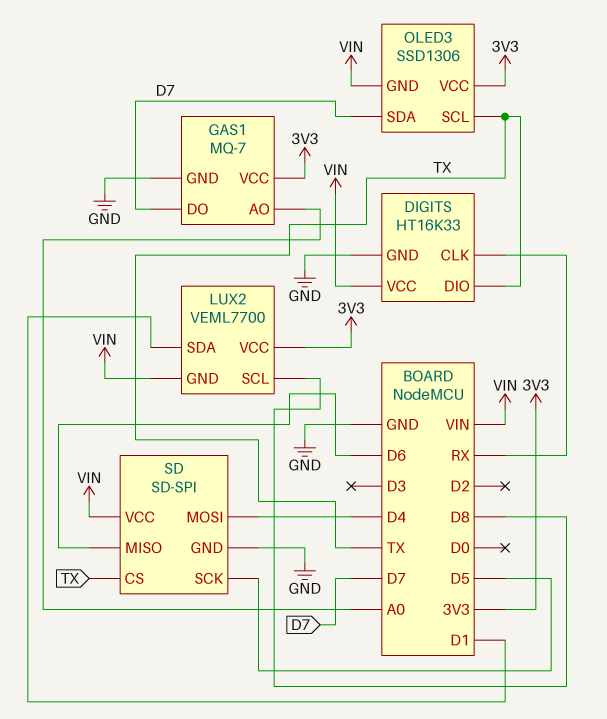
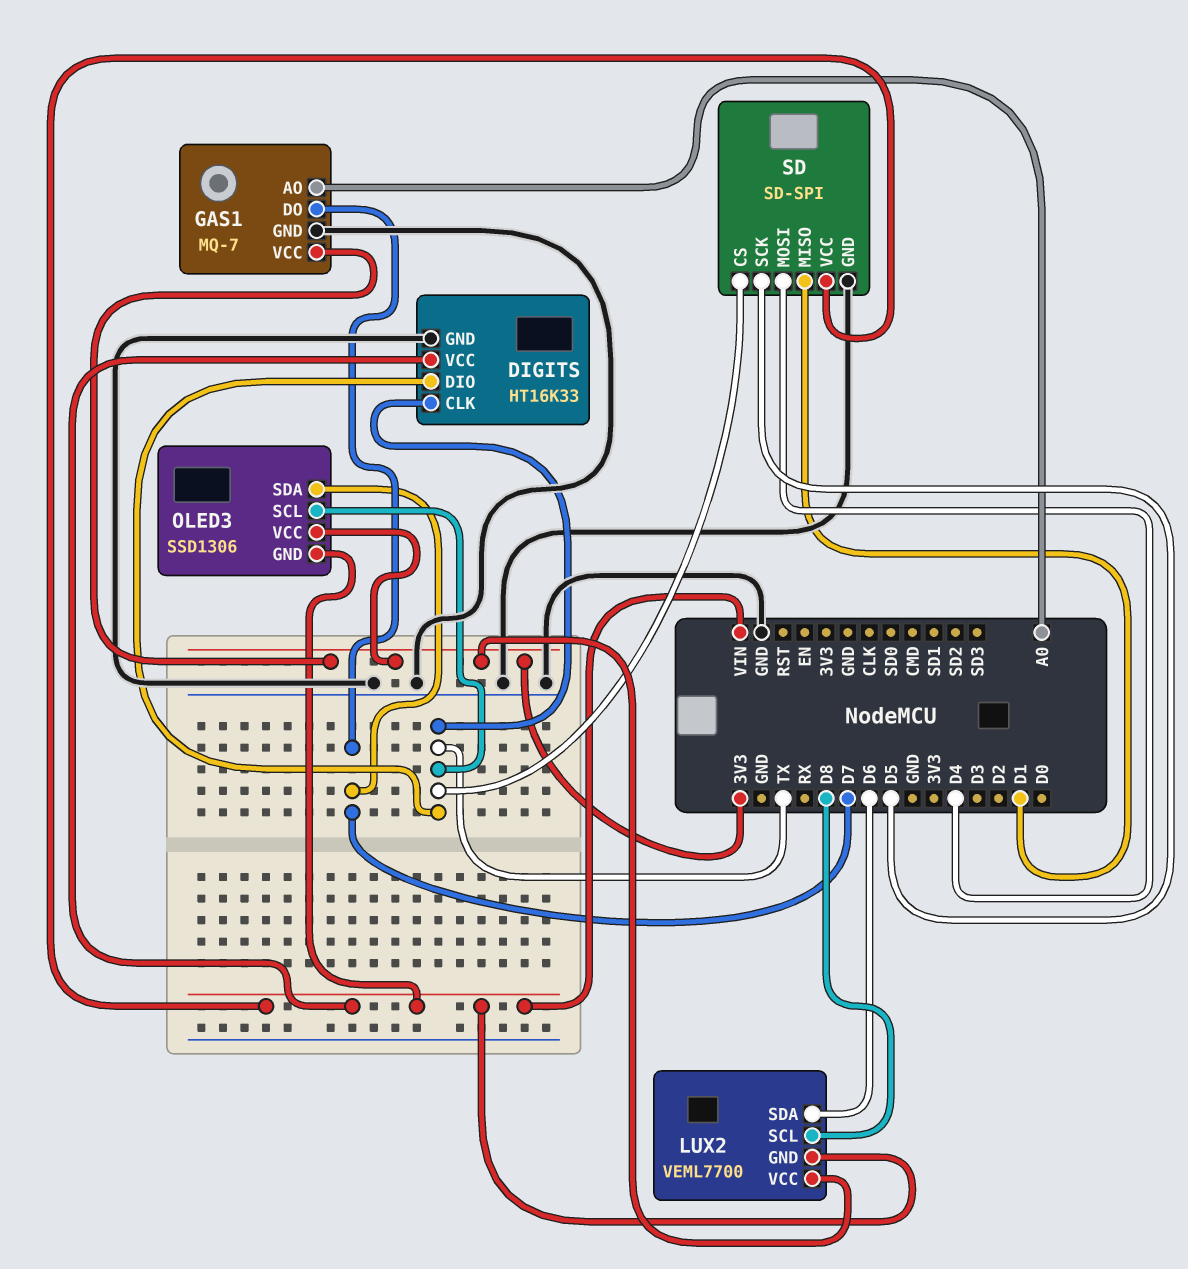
DIGITS pin CLK: RX -> TX
LUX2 pin SDA: D1 -> D6
SD pin MISO: D6 -> D1

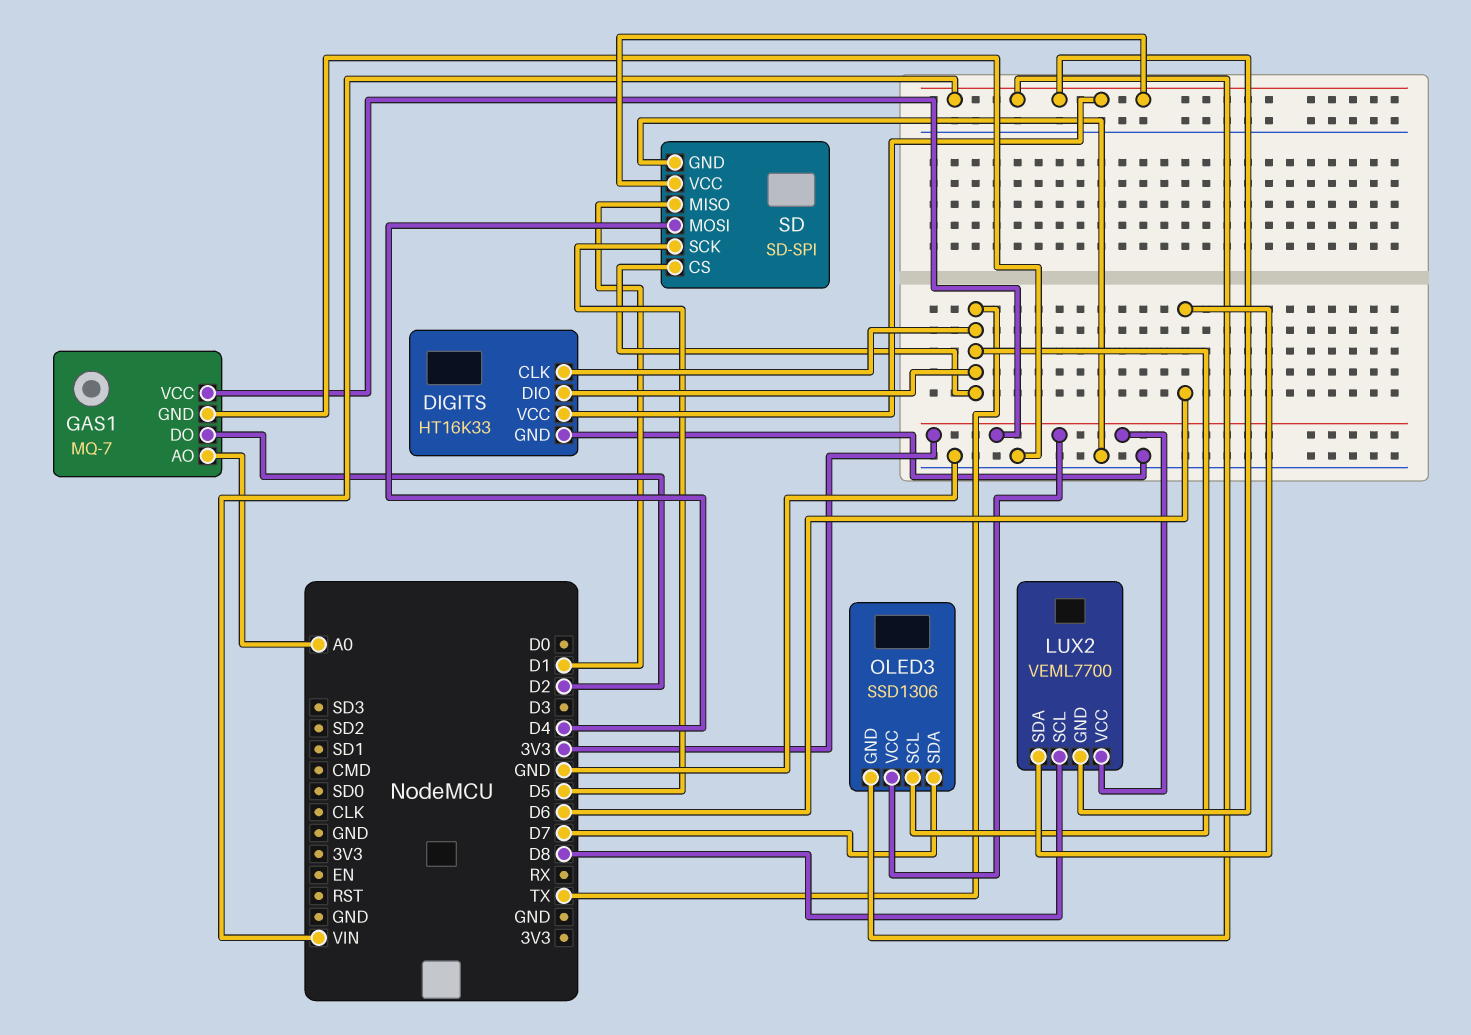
GAS1 pin DO: D7 -> D2

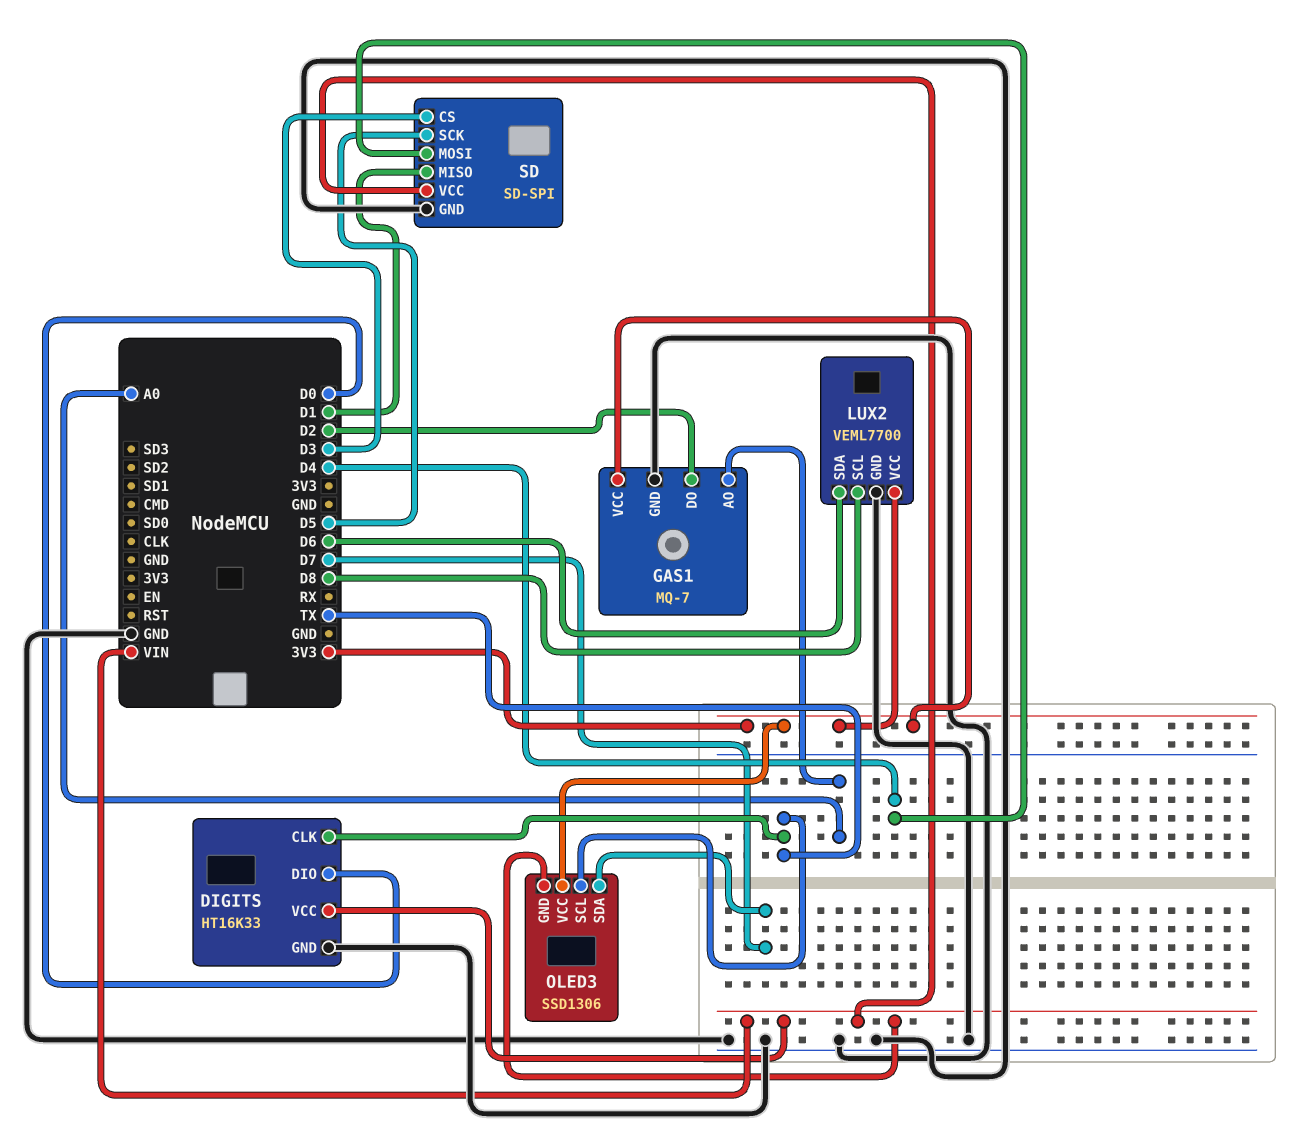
DIGITS pin DIO: TX -> D0
LUX2 pin GND: VIN -> GND
SD pin CS: TX -> D3

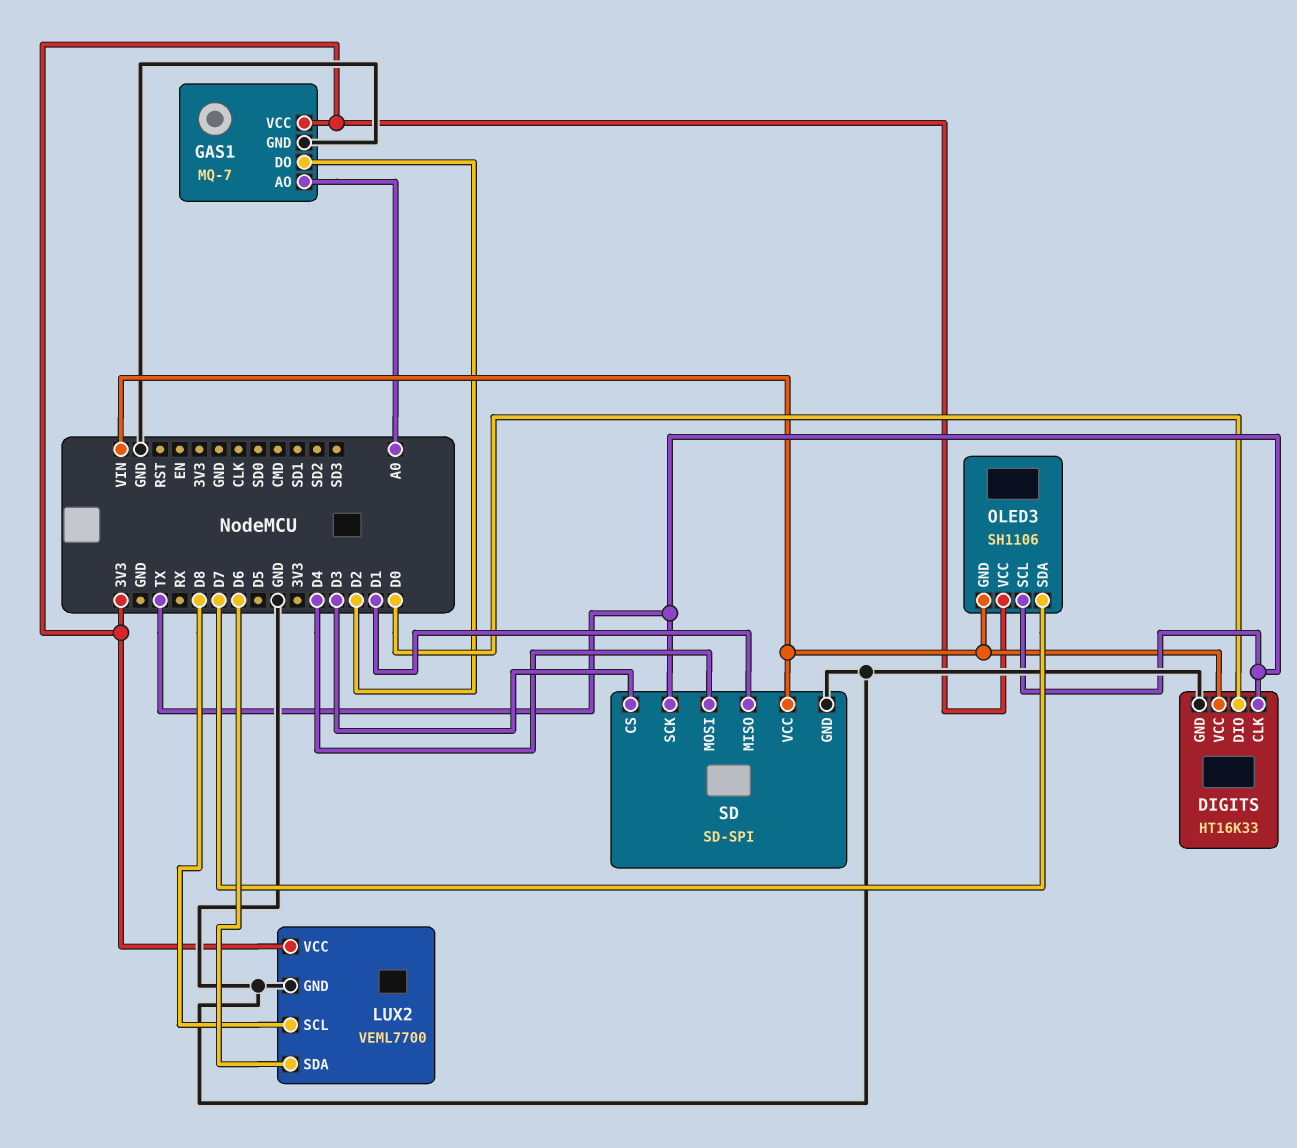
OLED3: SSD1306 -> SH1106
SD pin SCK: D5 -> TX

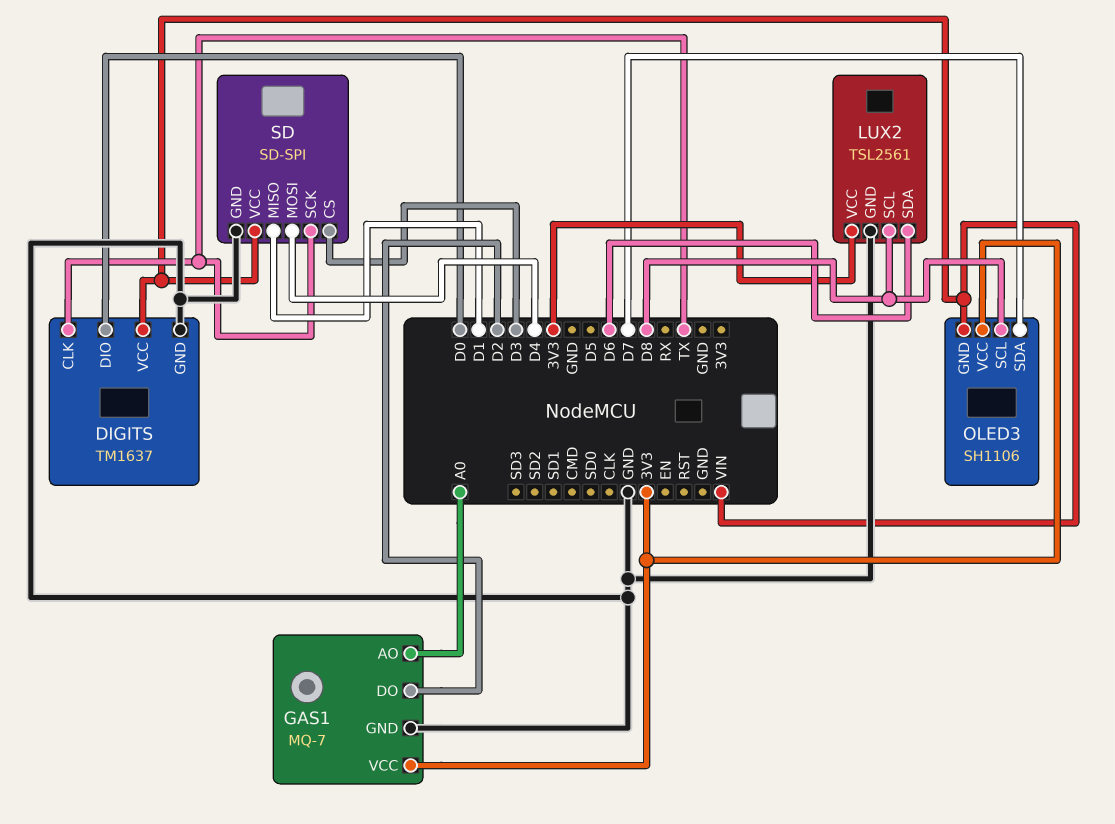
DIGITS: HT16K33 -> TM1637
LUX2: VEML7700 -> TSL2561
OLED3 pin SCL: TX -> D8

